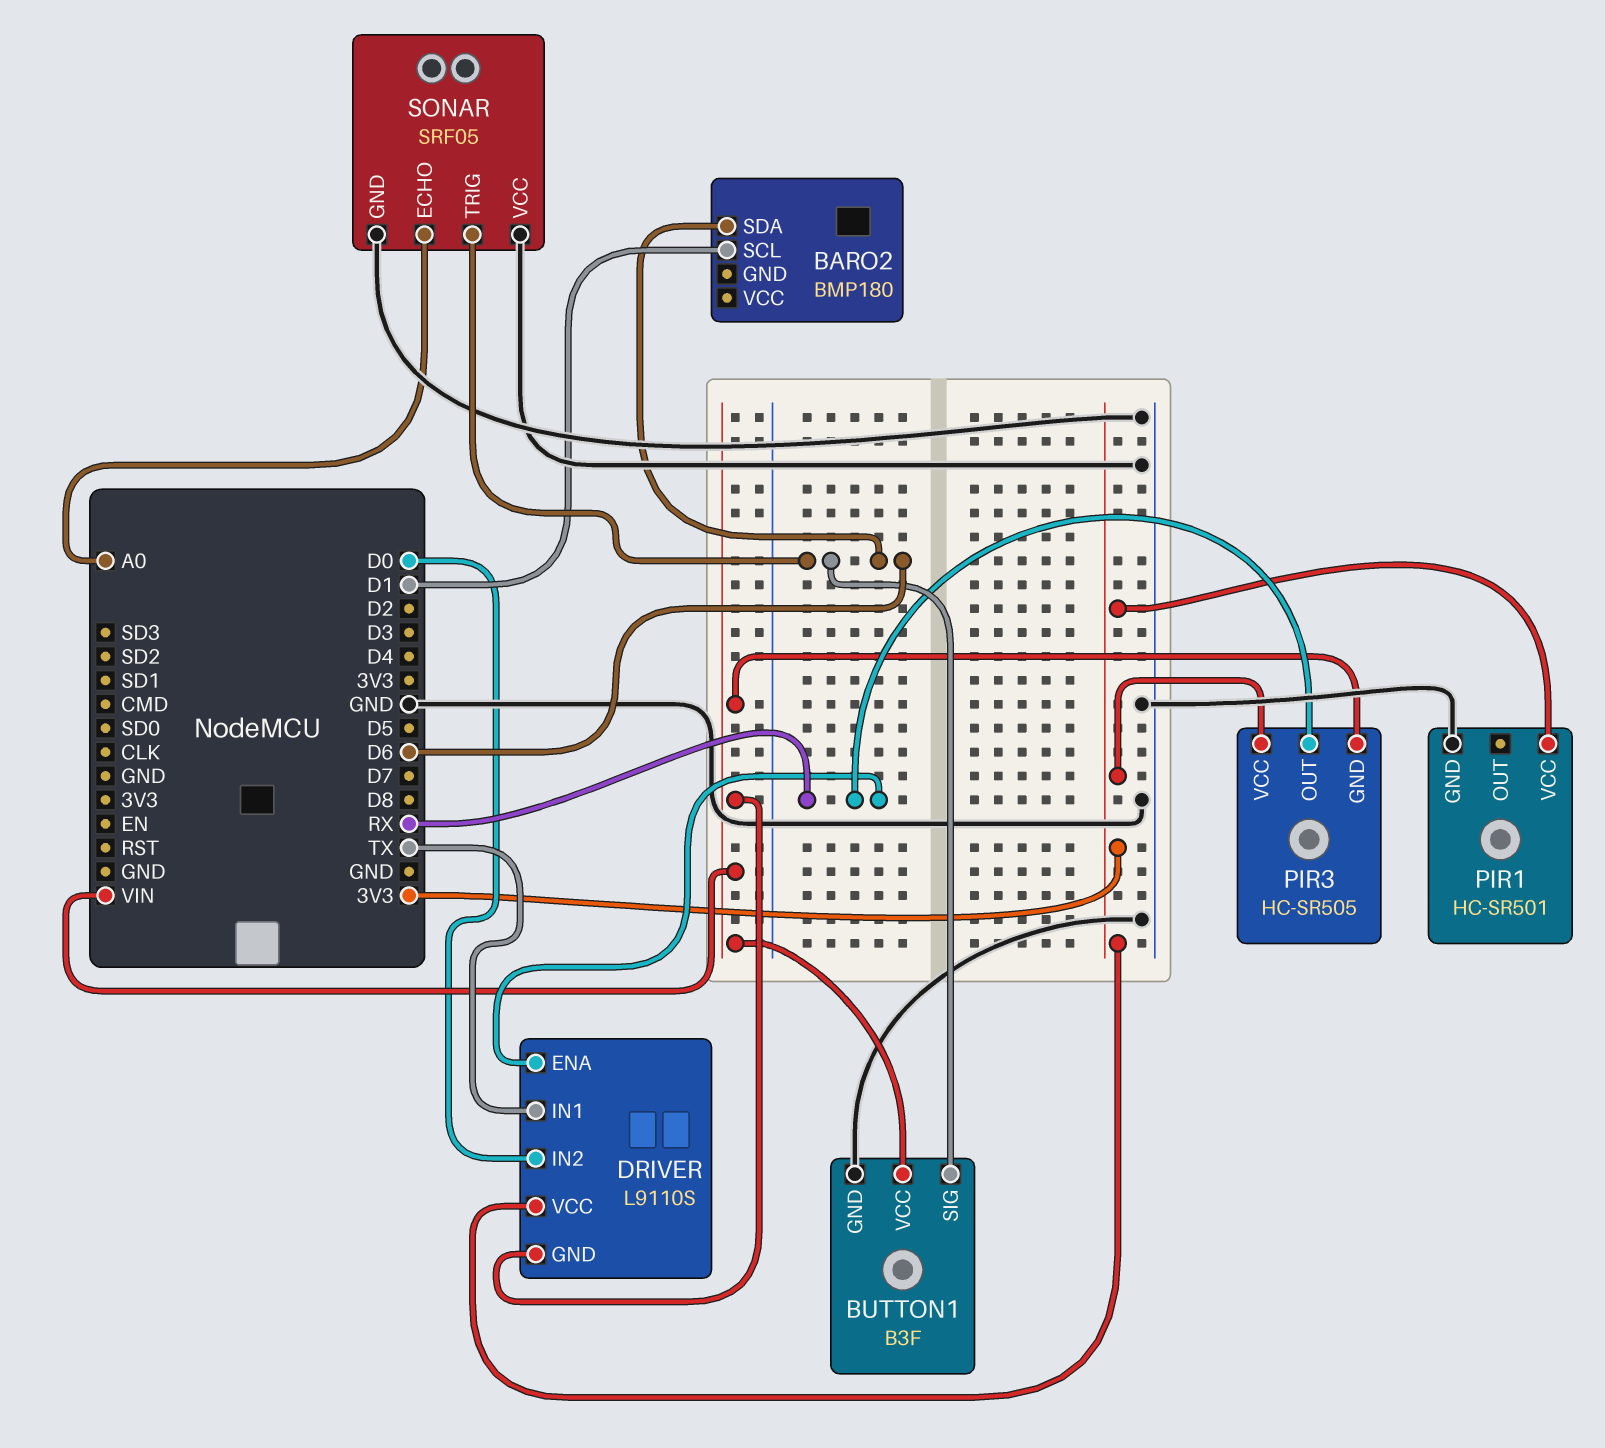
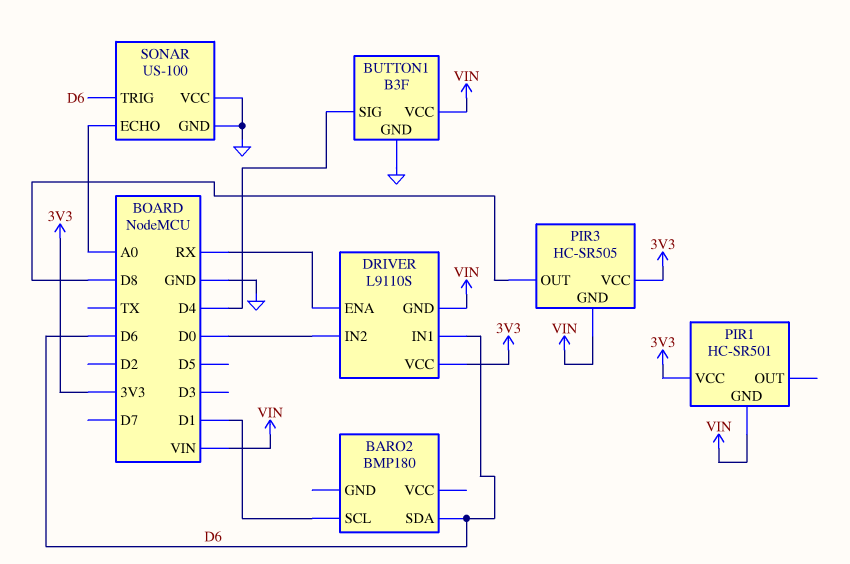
BUTTON1 pin SIG: D6 -> D4
DRIVER pin IN1: TX -> D6
PIR1 pin GND: GND -> VIN
PIR3 pin OUT: RX -> D8
SONAR: SRF05 -> US-100

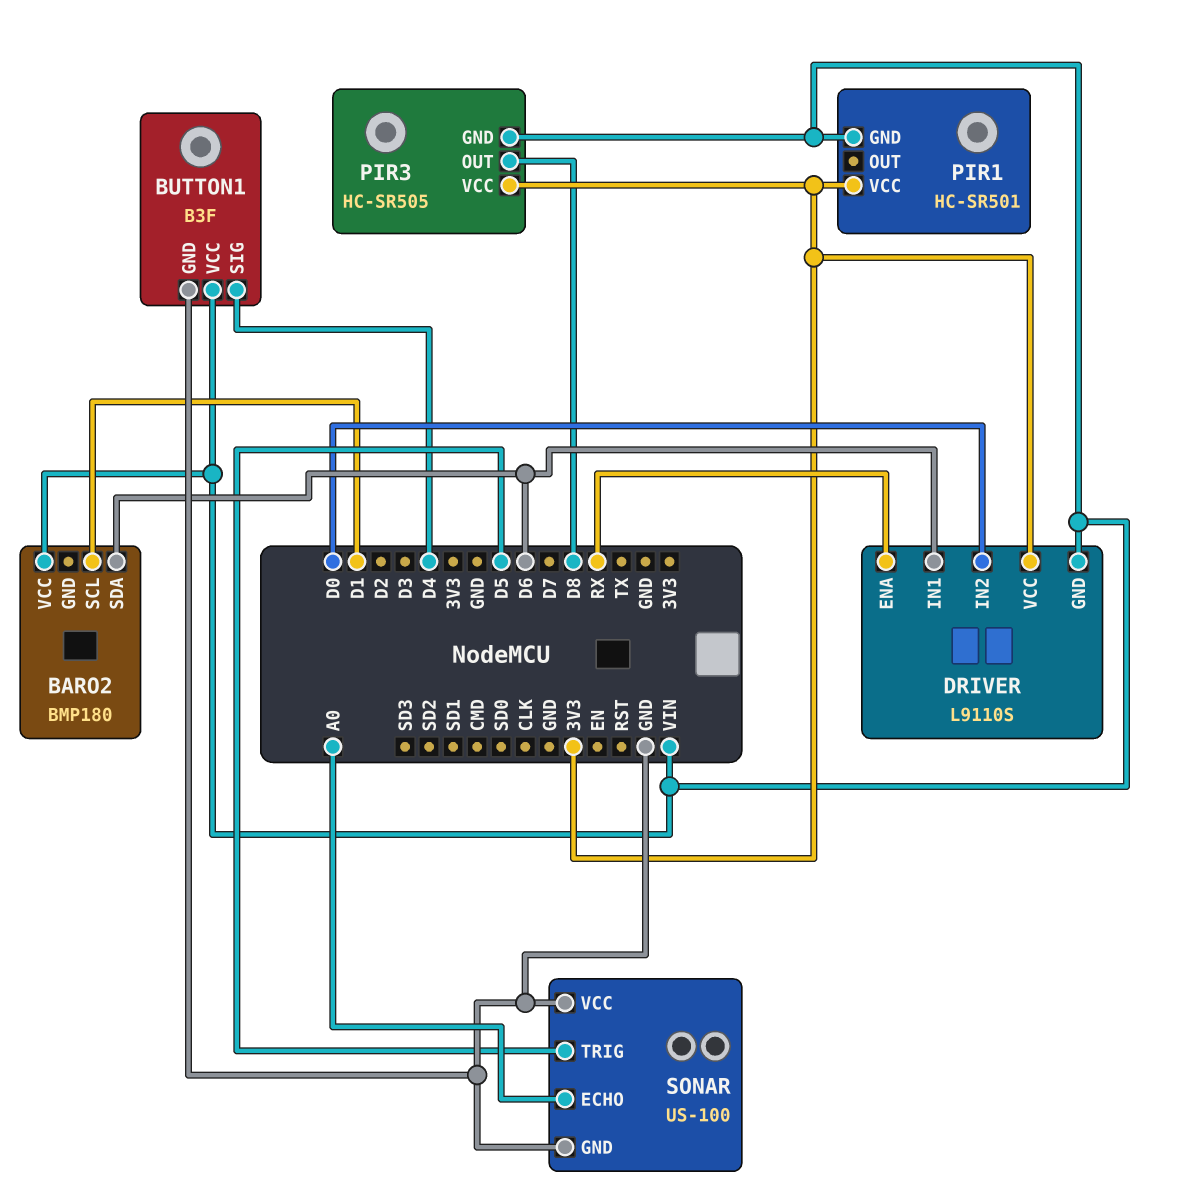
BARO2 pin VCC: none -> VIN
SONAR pin TRIG: D6 -> D5

